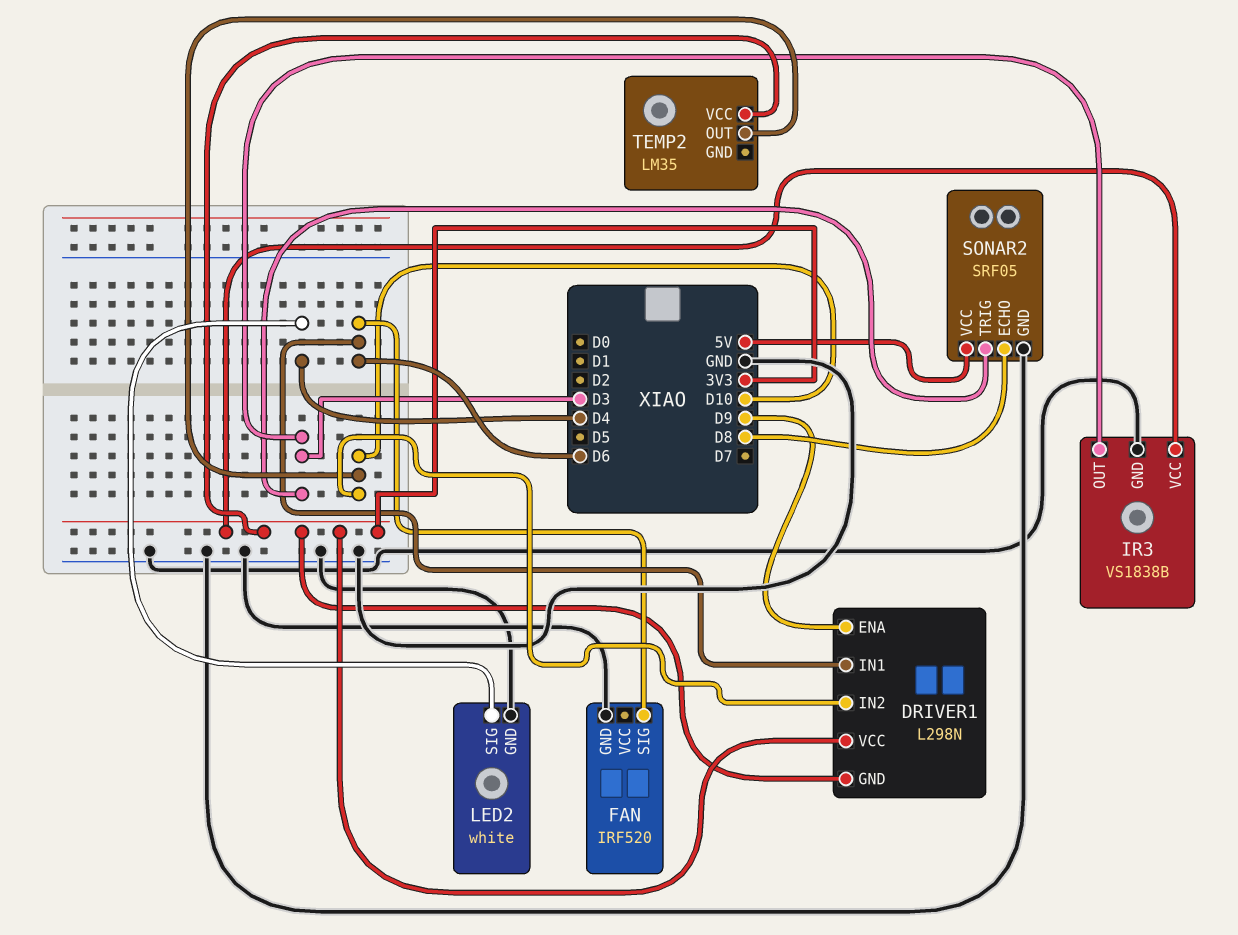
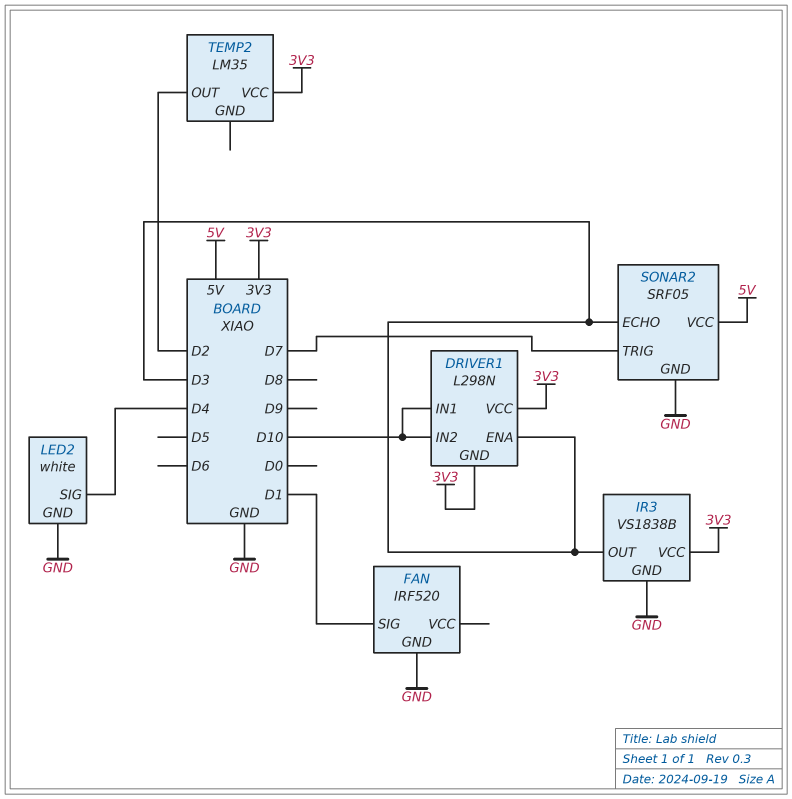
DRIVER1 pin ENA: D9 -> D3
DRIVER1 pin IN1: D6 -> D10
FAN pin SIG: D6 -> D1
SONAR2 pin ECHO: D8 -> D3
SONAR2 pin TRIG: D3 -> D7
TEMP2 pin OUT: D10 -> D2

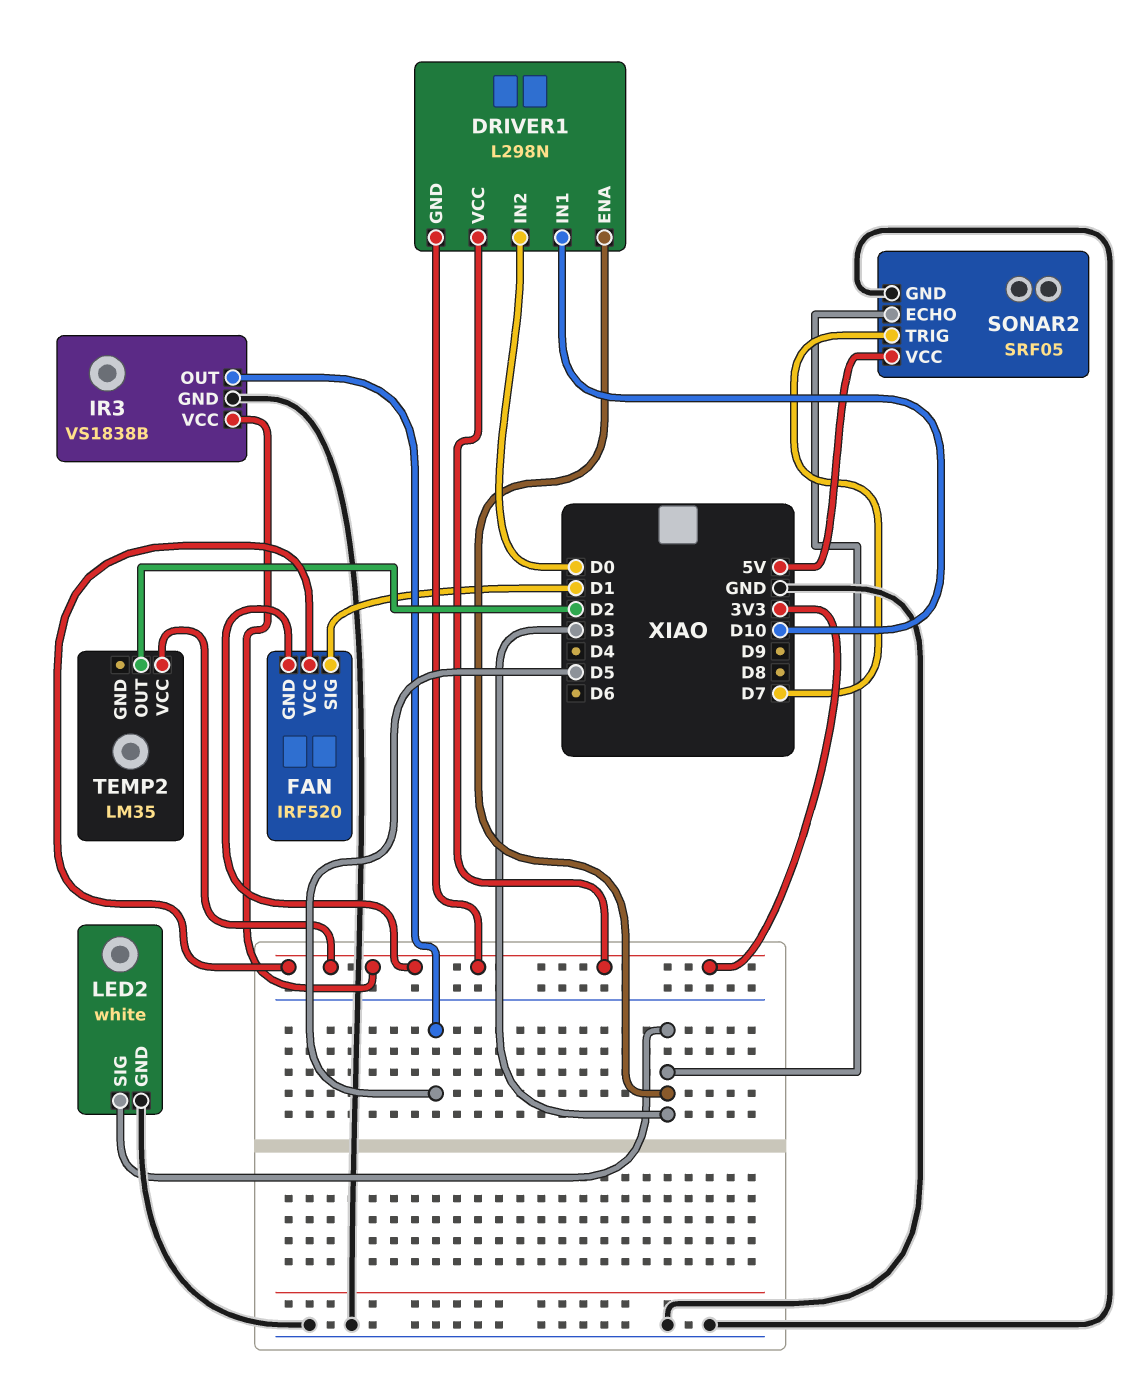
DRIVER1 pin IN2: D10 -> D0
FAN pin GND: GND -> 3V3
FAN pin VCC: none -> 3V3
IR3 pin OUT: D3 -> D5
LED2 pin SIG: D4 -> D3

